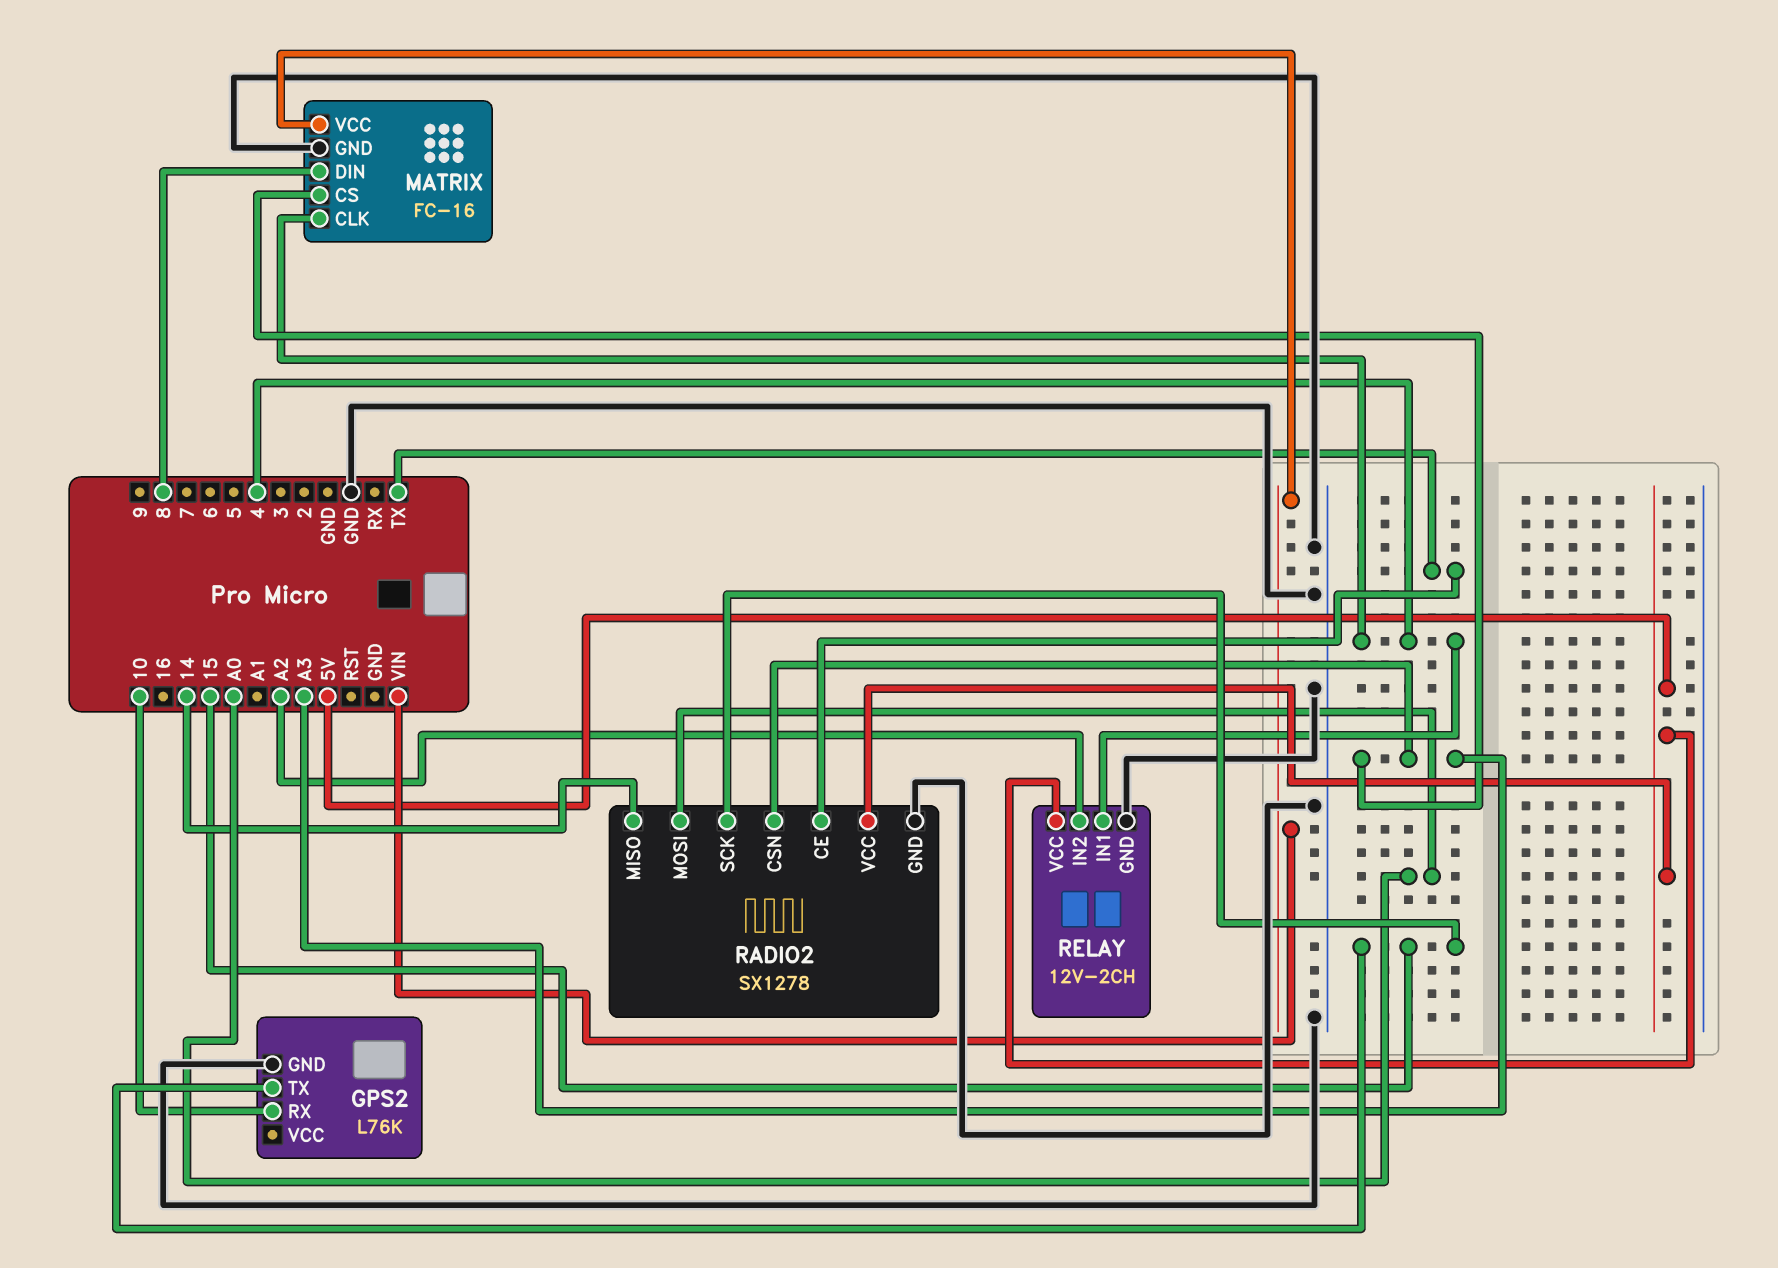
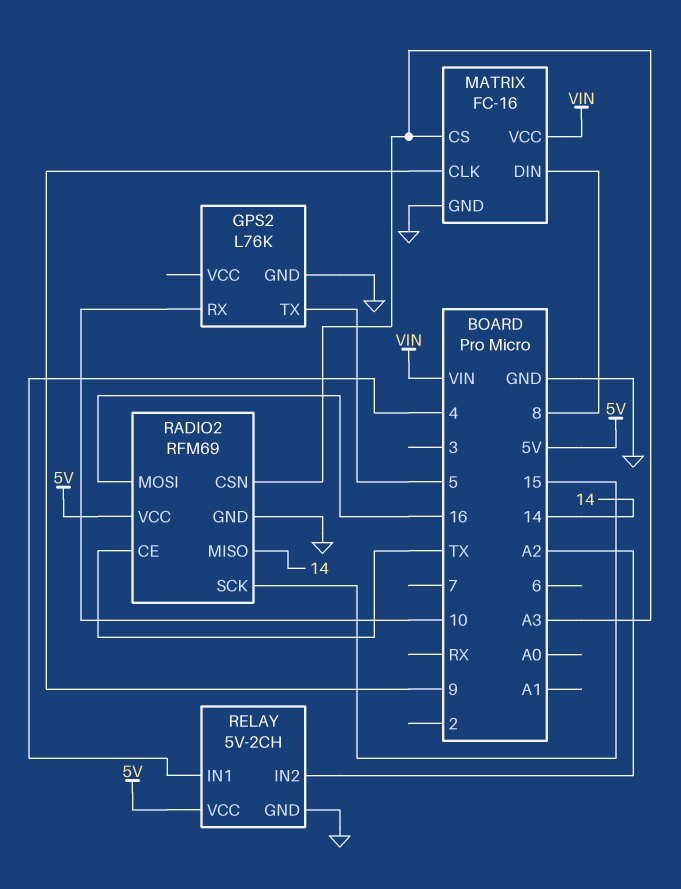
GPS2 pin TX: 15 -> 5
MATRIX pin CLK: 4 -> 9
RADIO2: SX1278 -> RFM69
RADIO2 pin MOSI: A0 -> 16
RELAY: 12V-2CH -> 5V-2CH

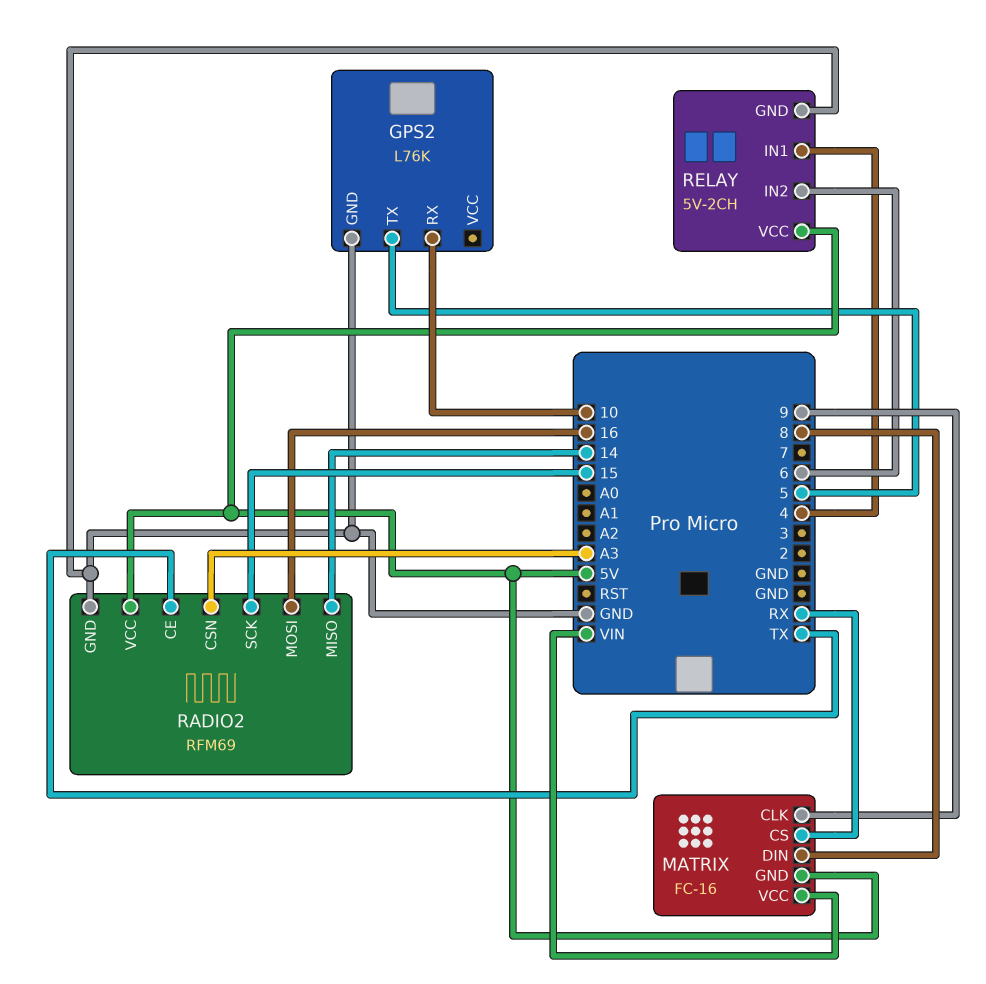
MATRIX pin CS: A3 -> RX
MATRIX pin GND: GND -> 5V
RELAY pin IN2: A2 -> 6

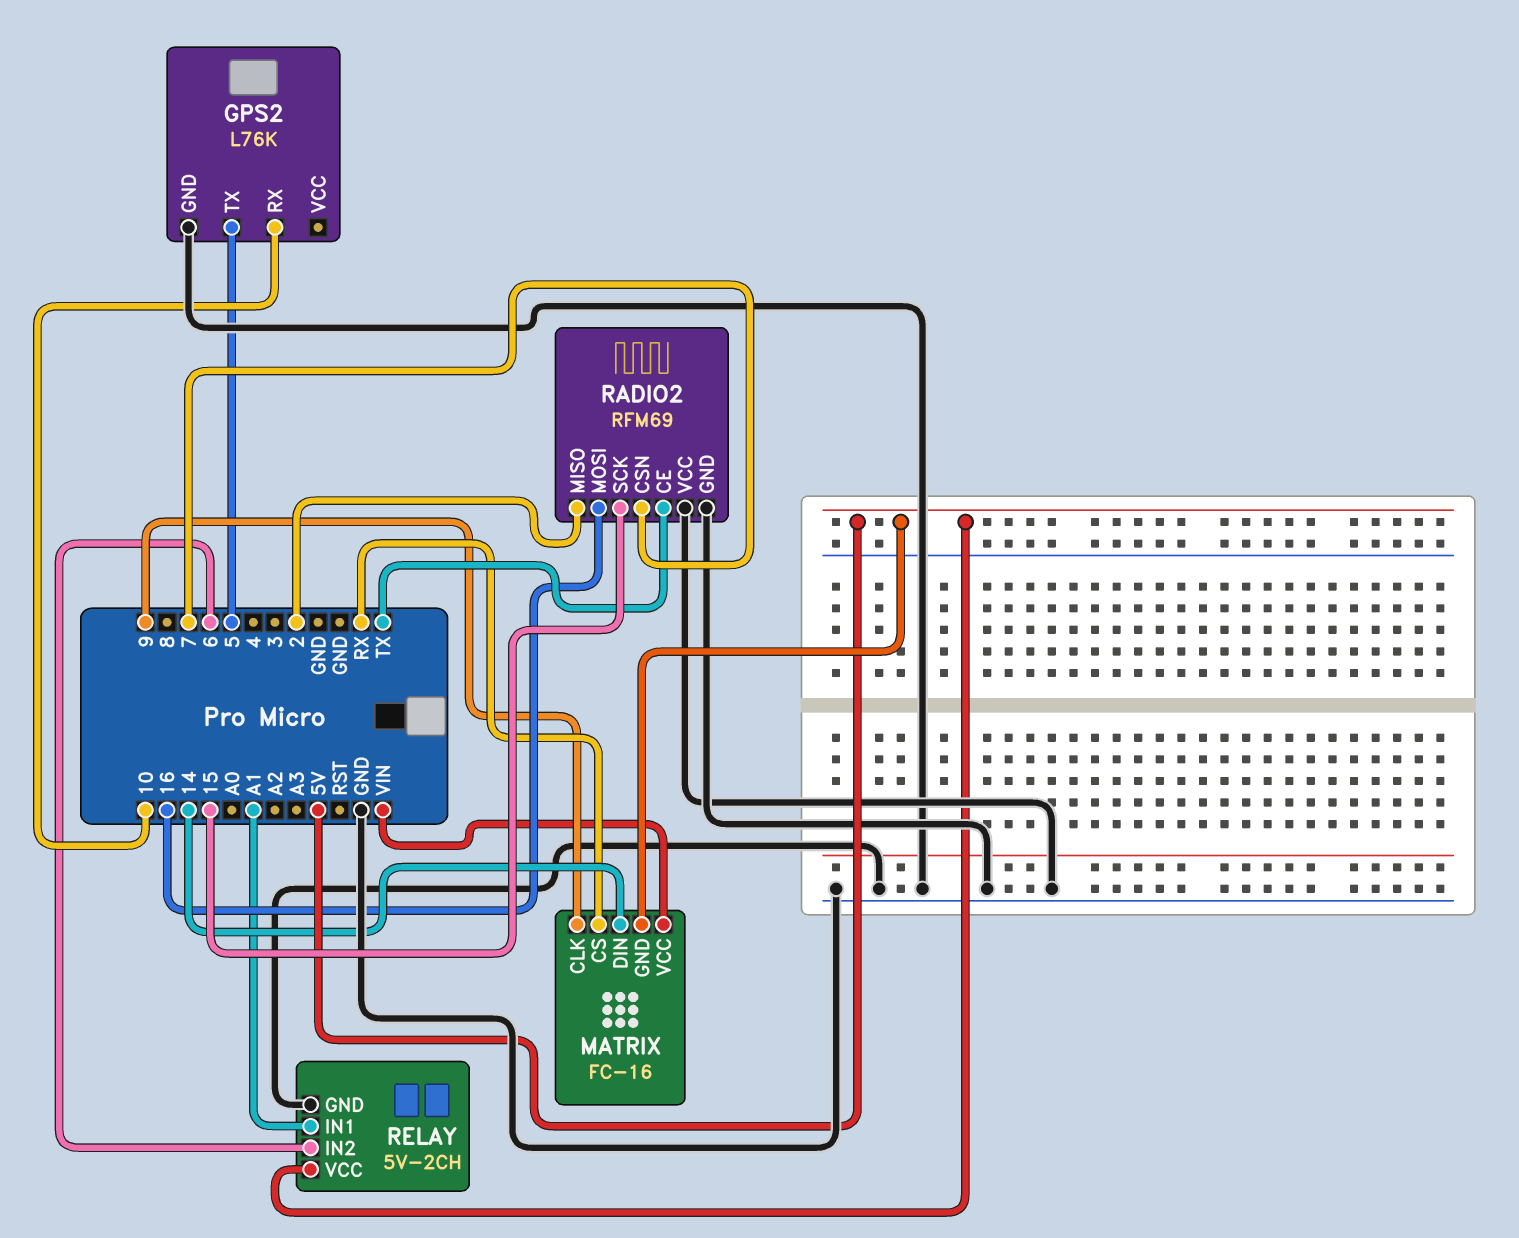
MATRIX pin DIN: 8 -> 14
RADIO2 pin CSN: A3 -> 7
RADIO2 pin MISO: 14 -> 2
RADIO2 pin VCC: 5V -> GND
RELAY pin IN1: 4 -> A1

